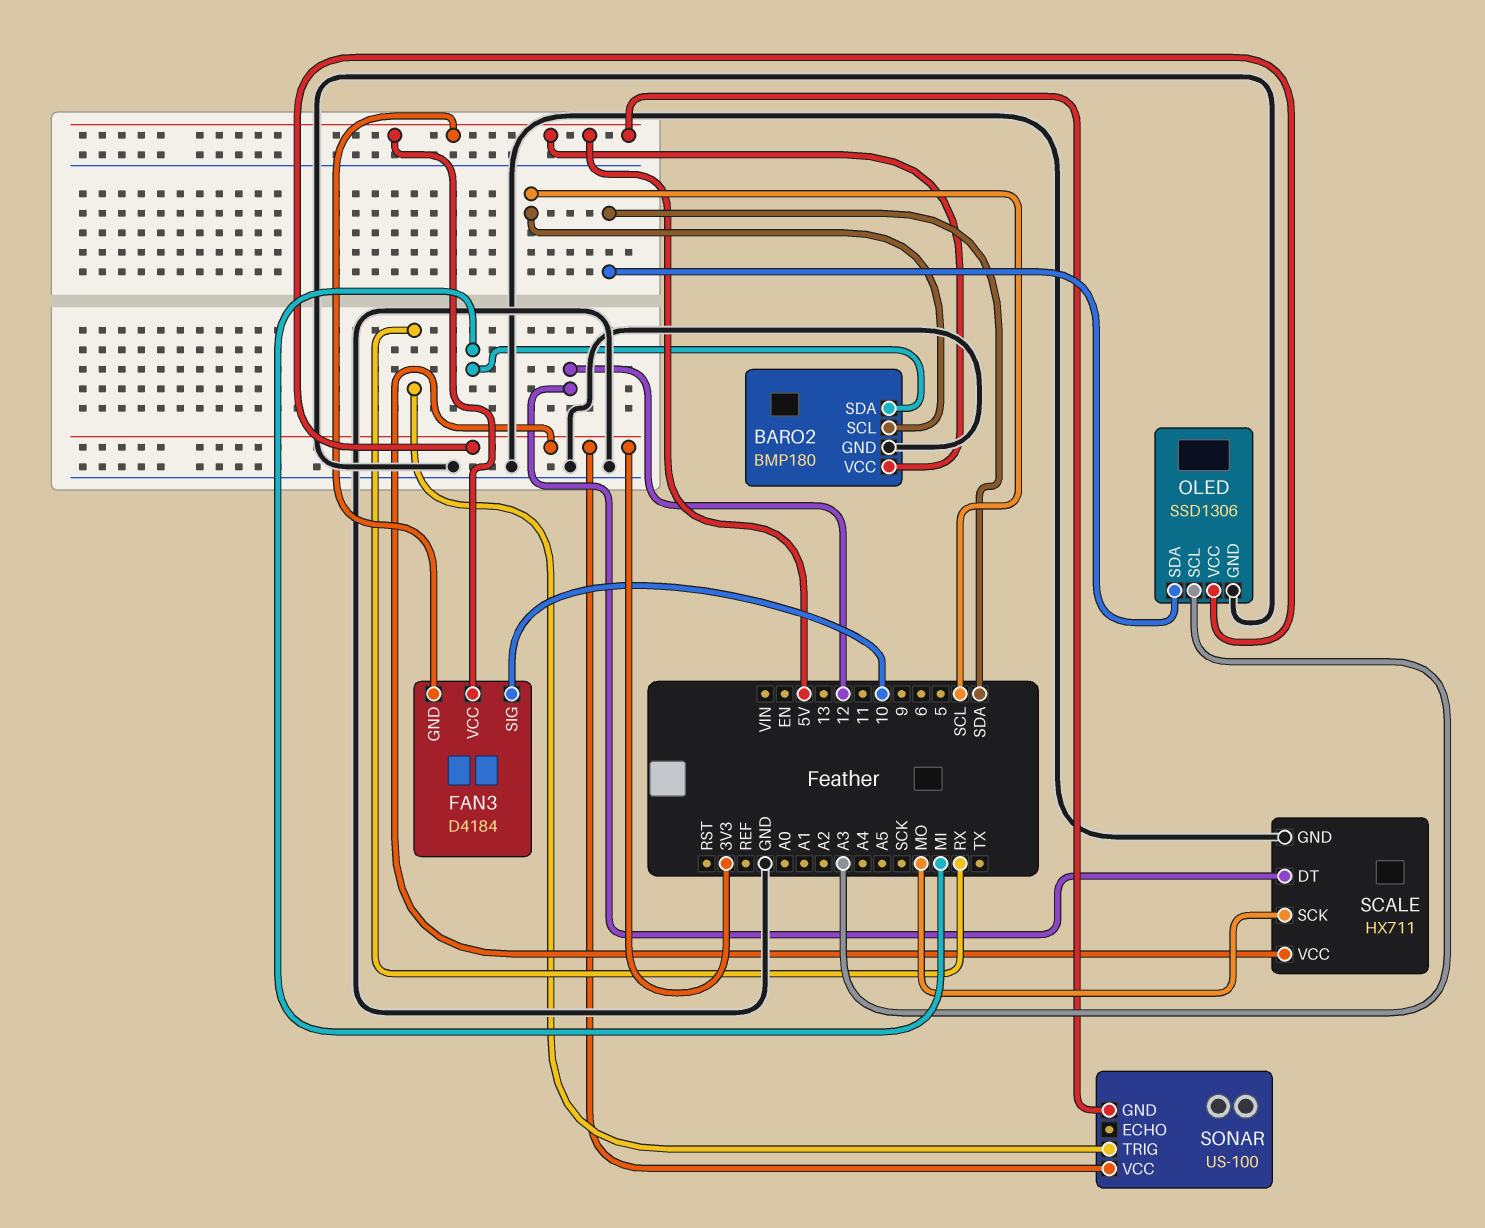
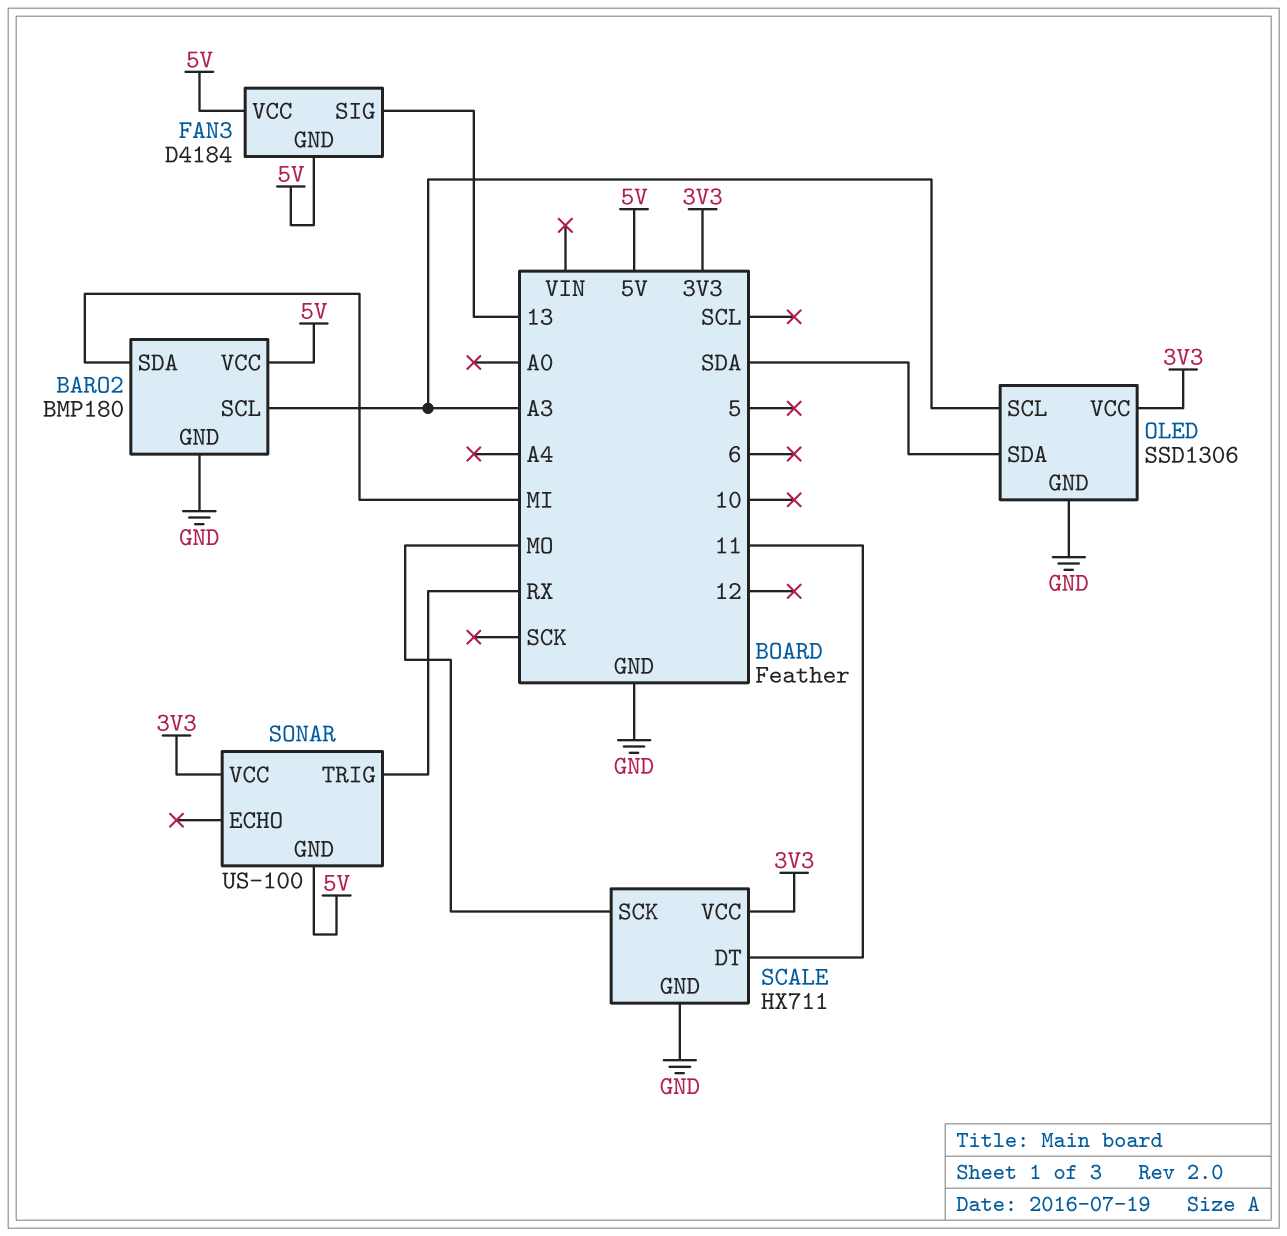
BARO2 pin SCL: SCL -> A3
FAN3 pin SIG: 10 -> 13
SCALE pin DT: 12 -> 11

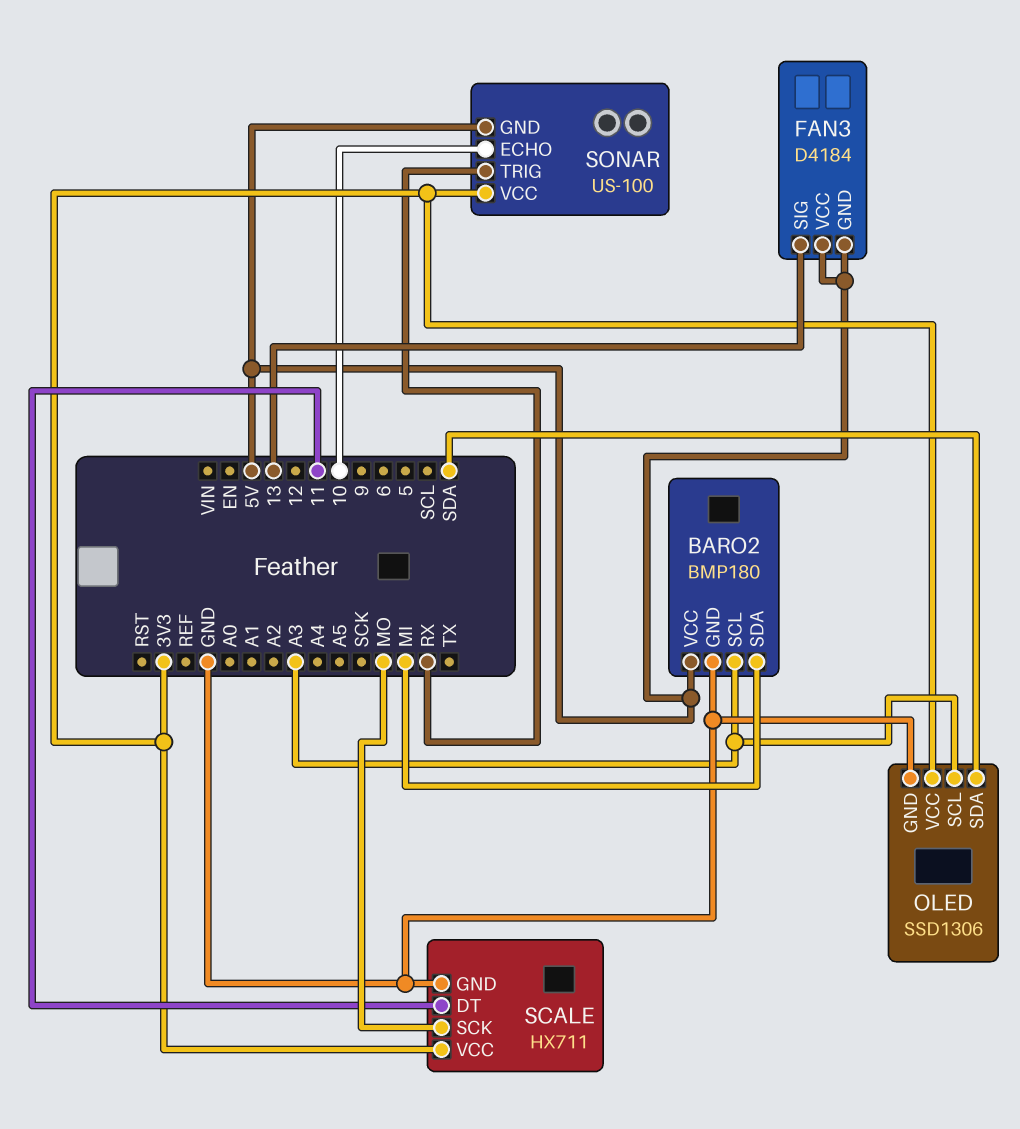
SONAR pin ECHO: none -> 10

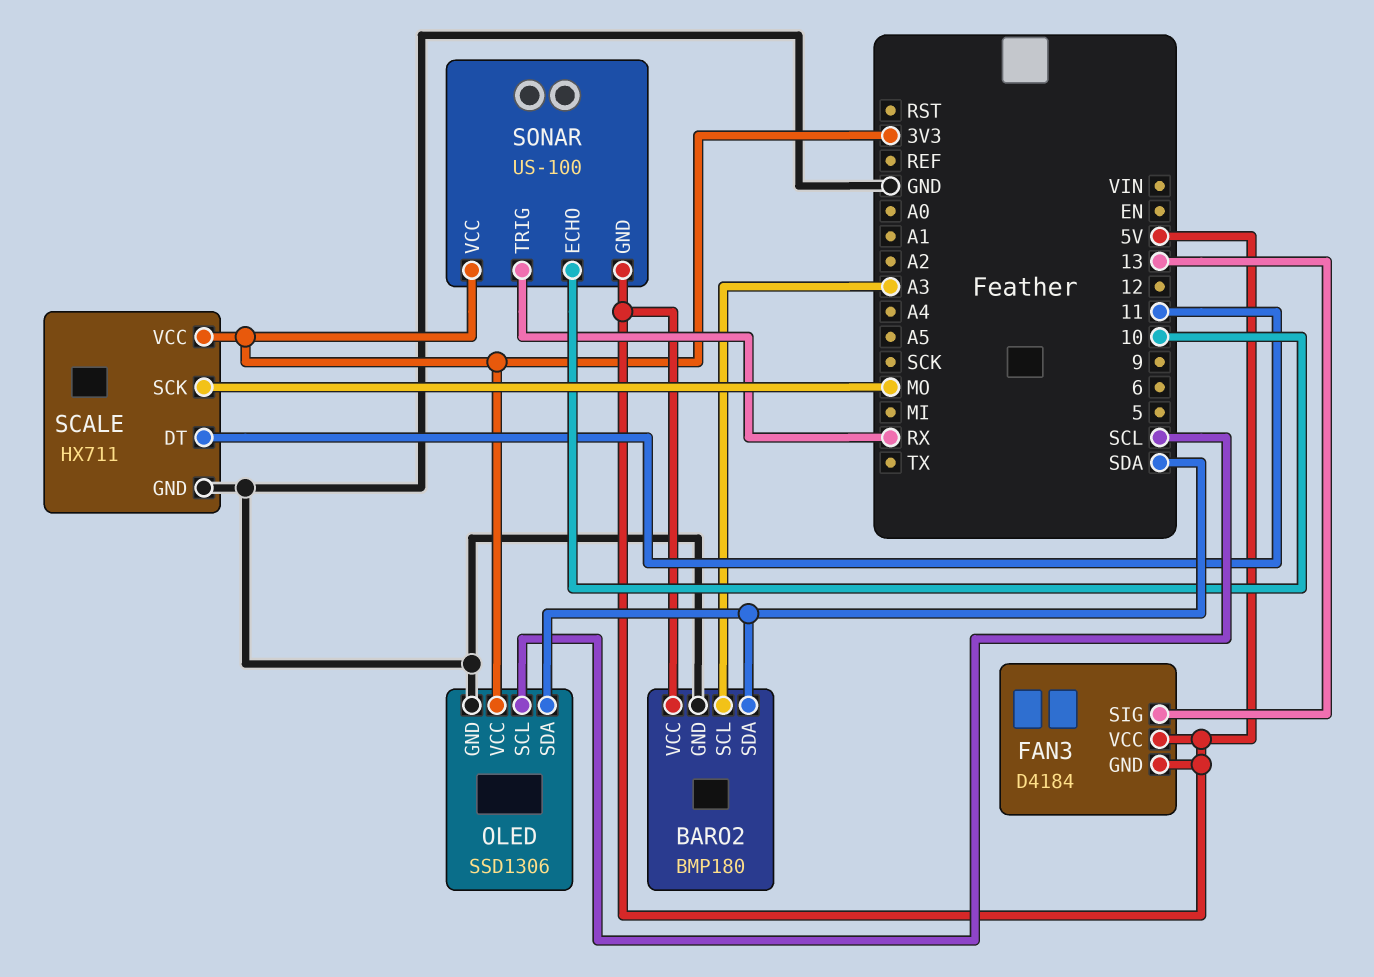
BARO2 pin SDA: MI -> SDA
OLED pin SCL: A3 -> SCL

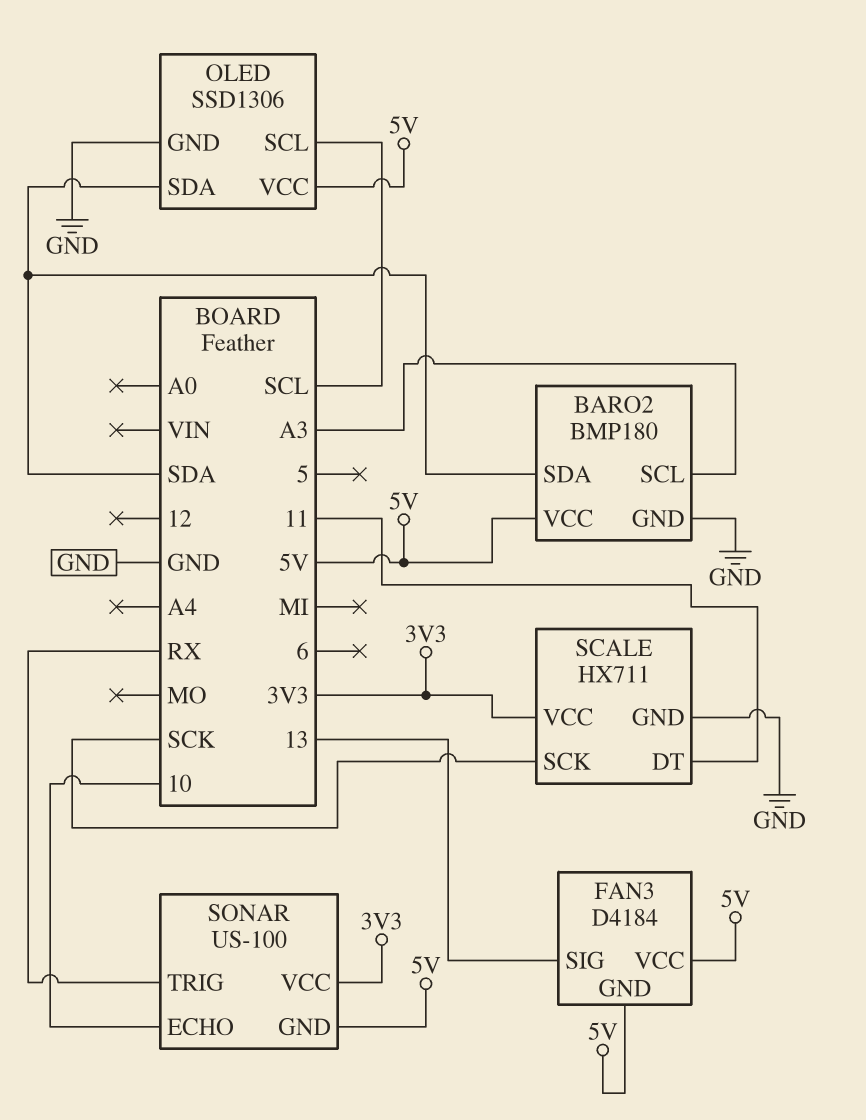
OLED pin VCC: 3V3 -> 5V
SCALE pin SCK: MO -> SCK

